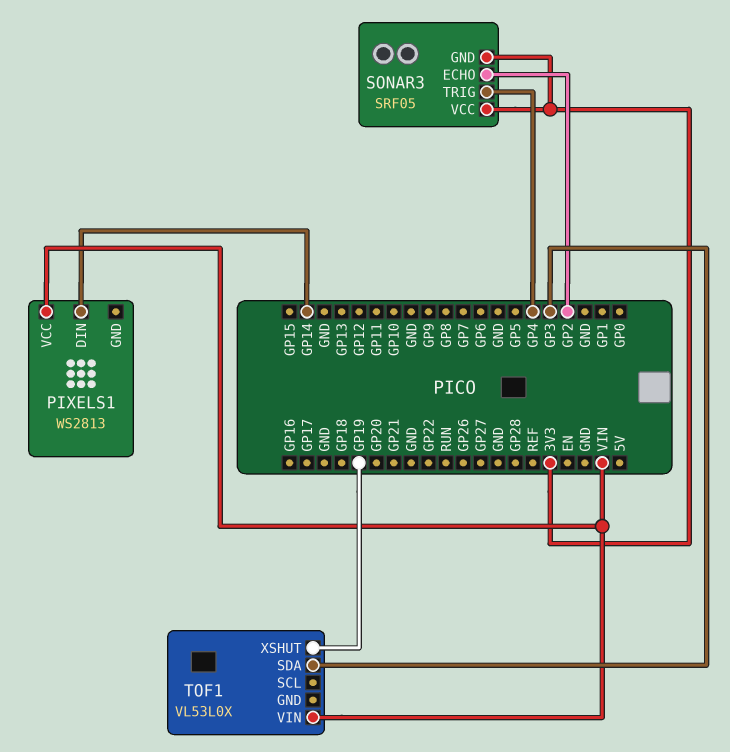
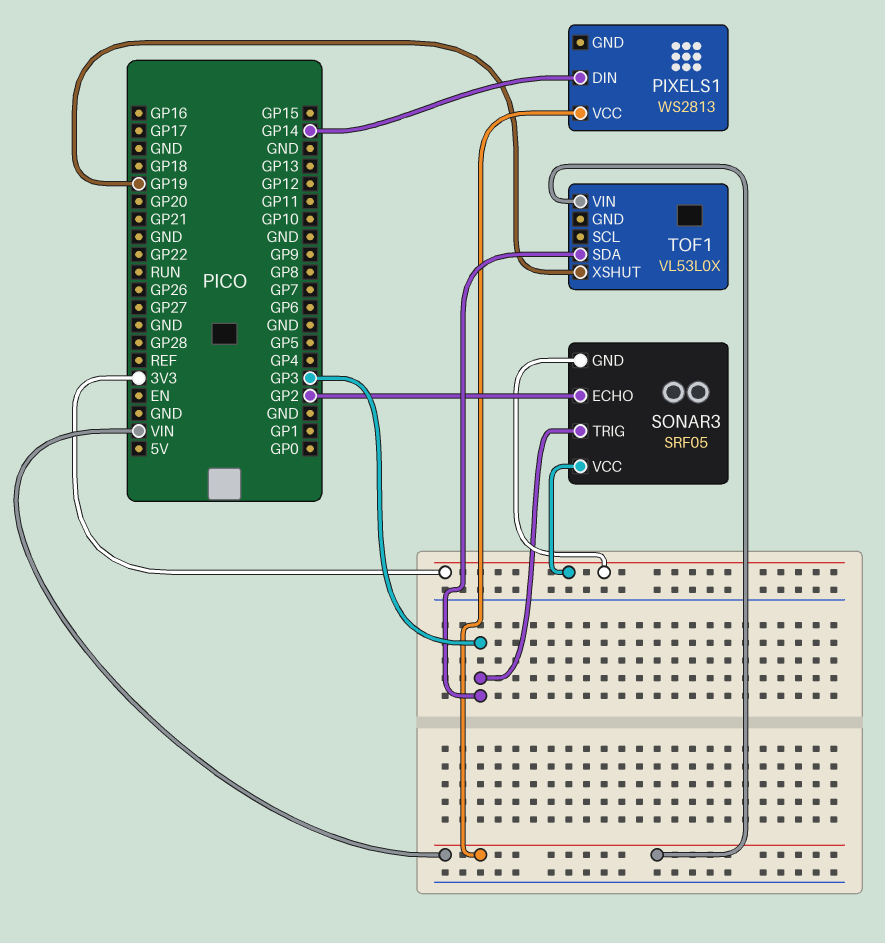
SONAR3 pin TRIG: GP4 -> GP3

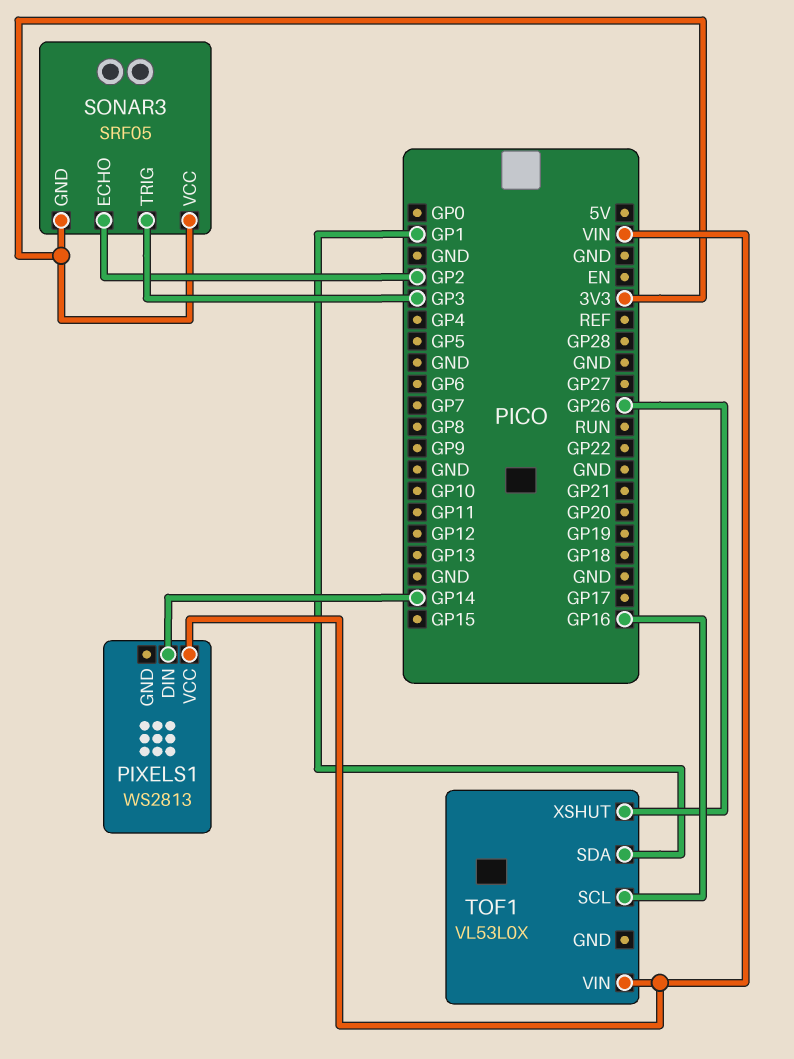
TOF1 pin SCL: none -> GP16
TOF1 pin SDA: GP3 -> GP1
TOF1 pin XSHUT: GP19 -> GP26

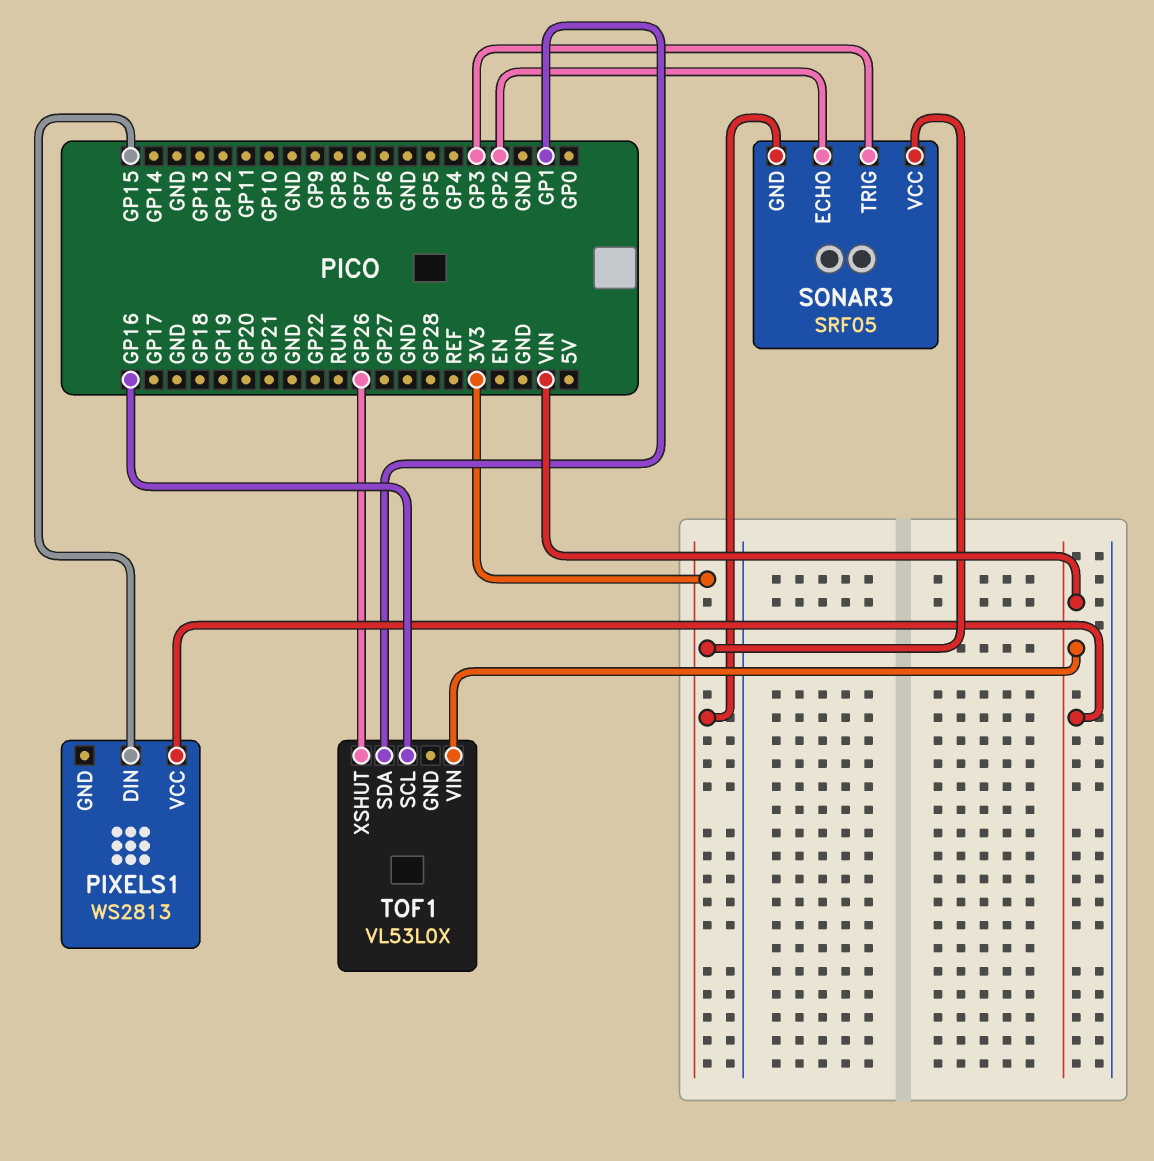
PIXELS1 pin DIN: GP14 -> GP15

